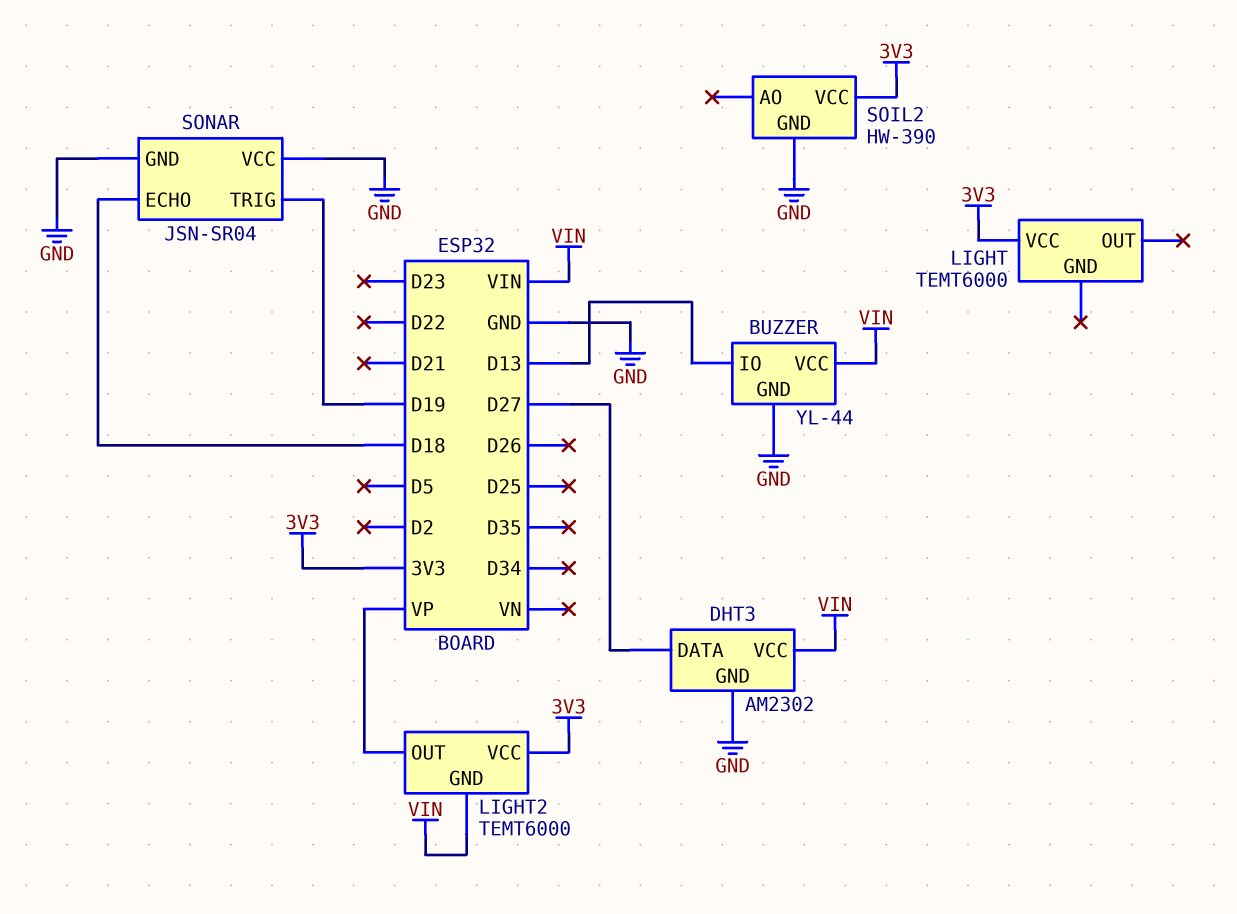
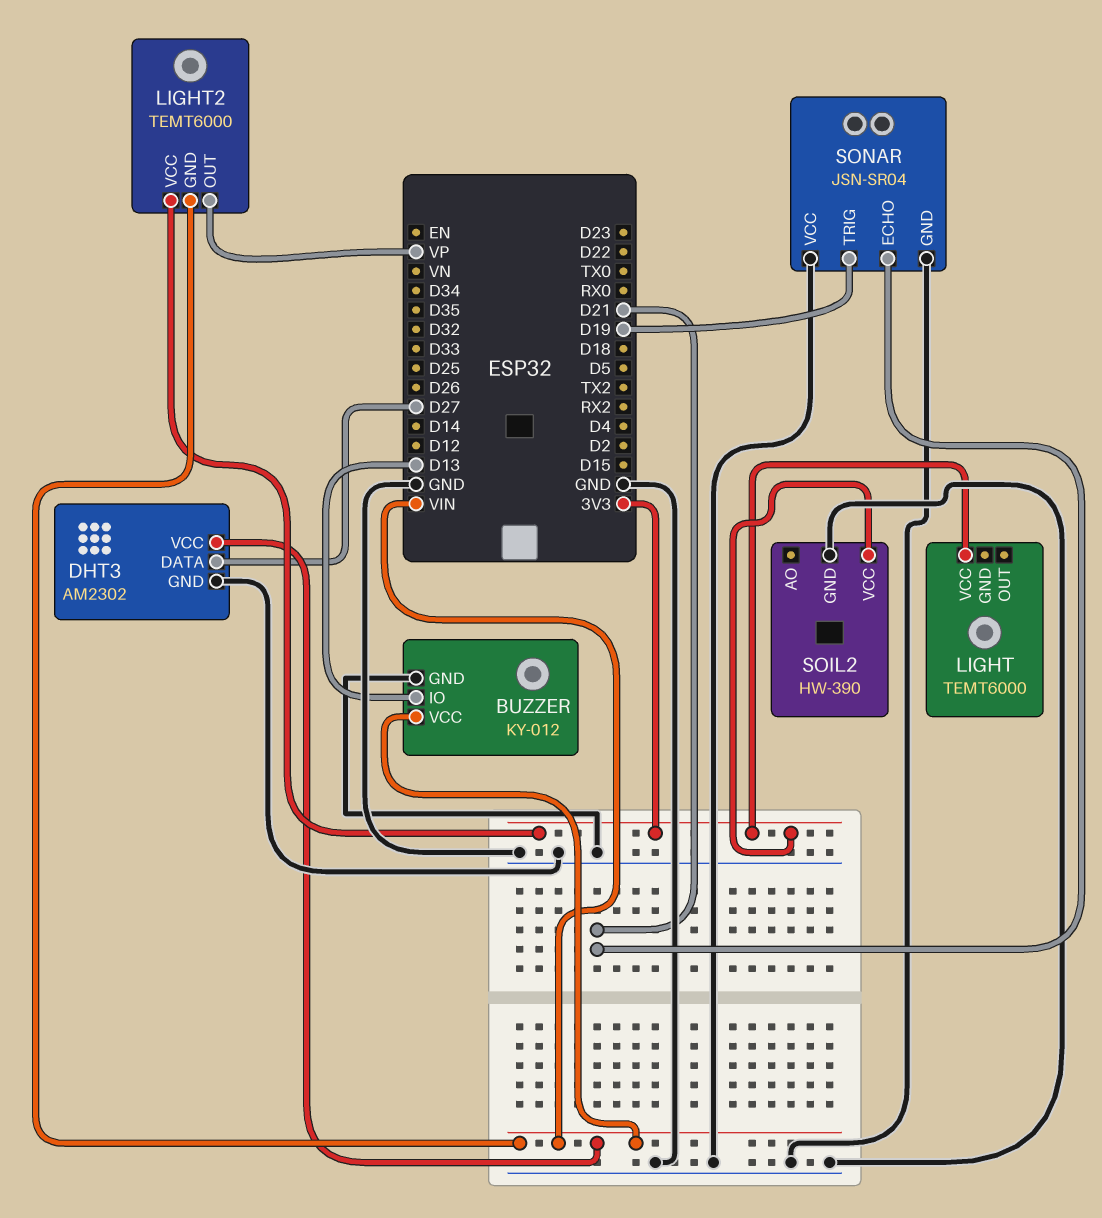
BUZZER: YL-44 -> KY-012
SONAR pin ECHO: D18 -> D21

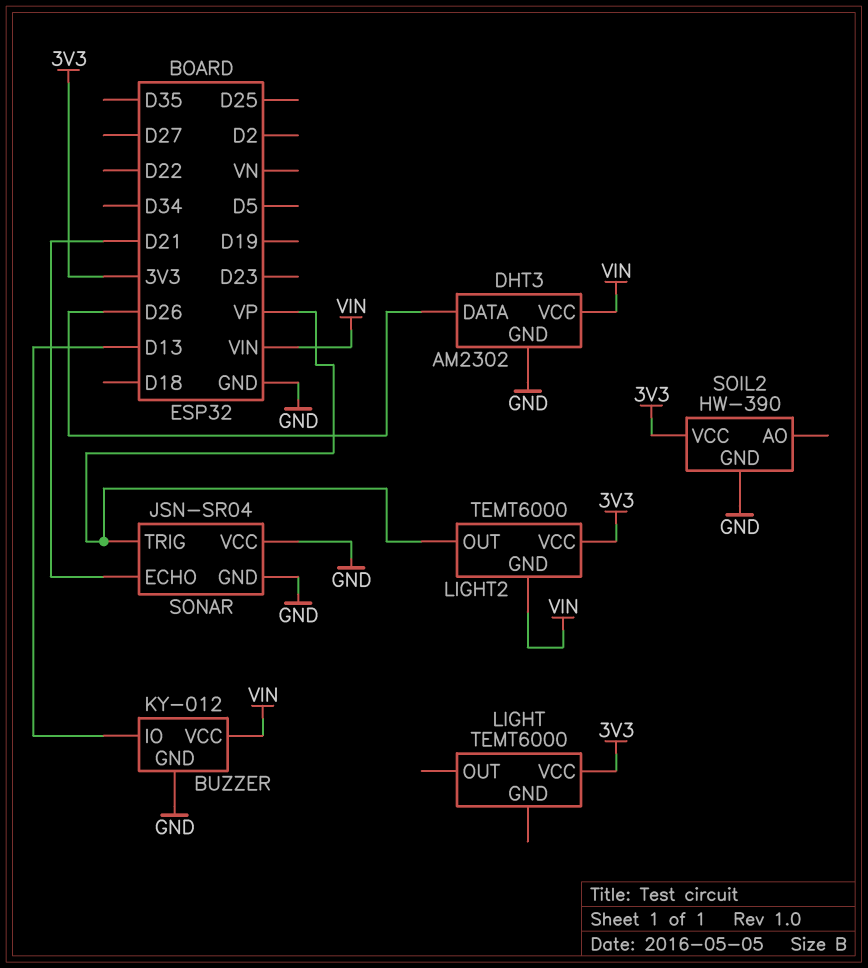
DHT3 pin DATA: D27 -> D26
SONAR pin TRIG: D19 -> VP

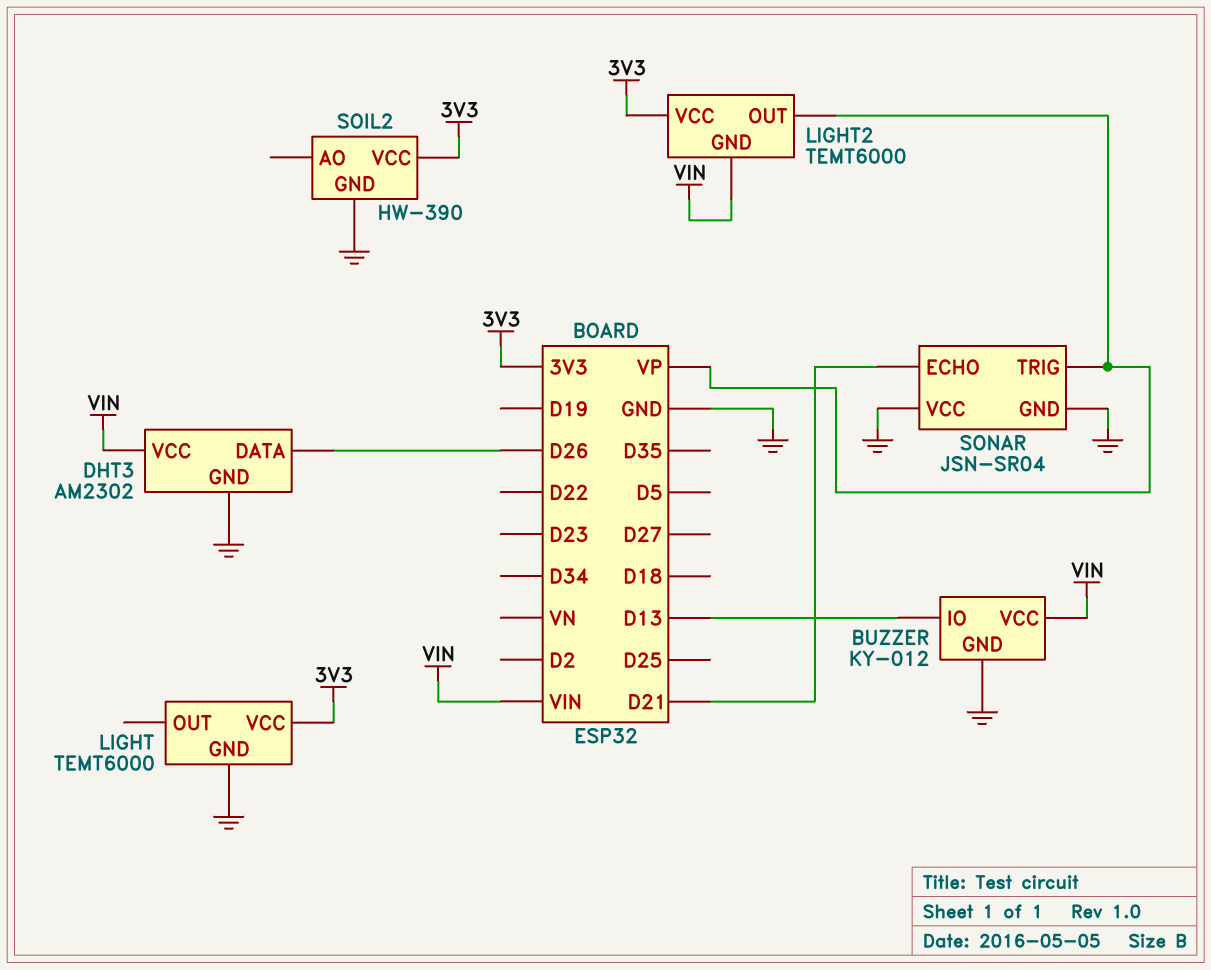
LIGHT pin GND: none -> GND

